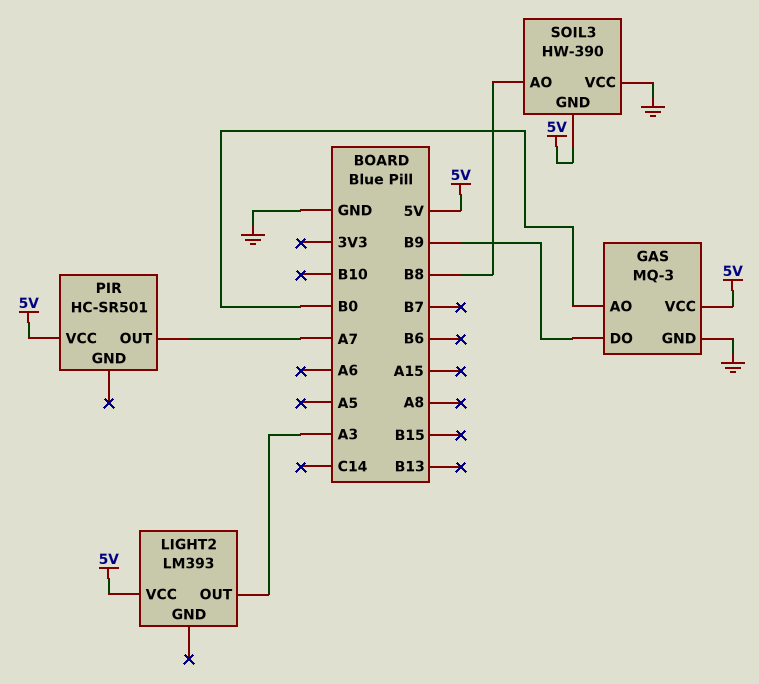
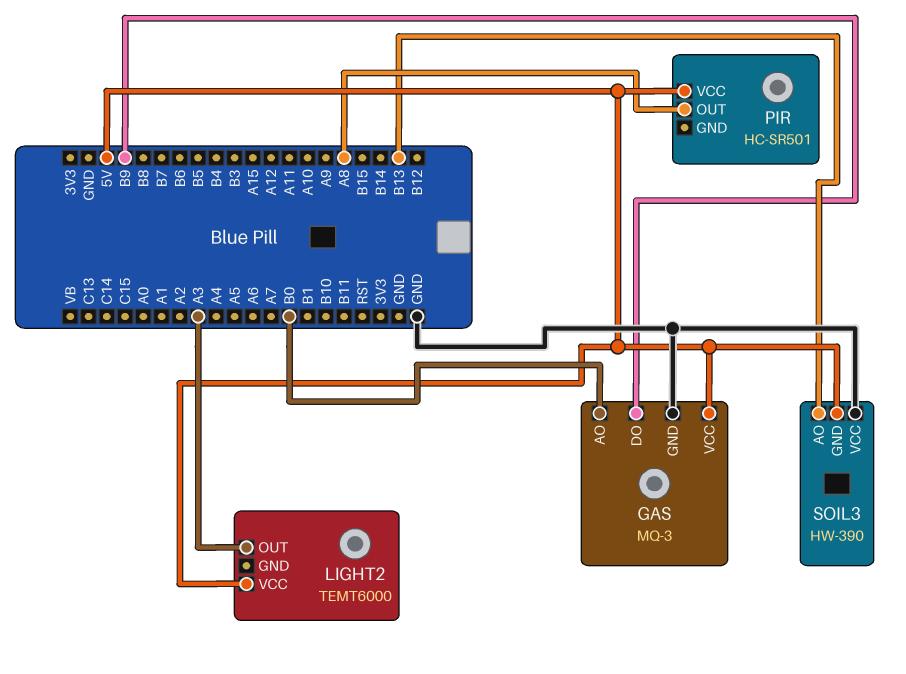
LIGHT2: LM393 -> TEMT6000
PIR pin OUT: A7 -> A8
SOIL3 pin AO: B8 -> B13

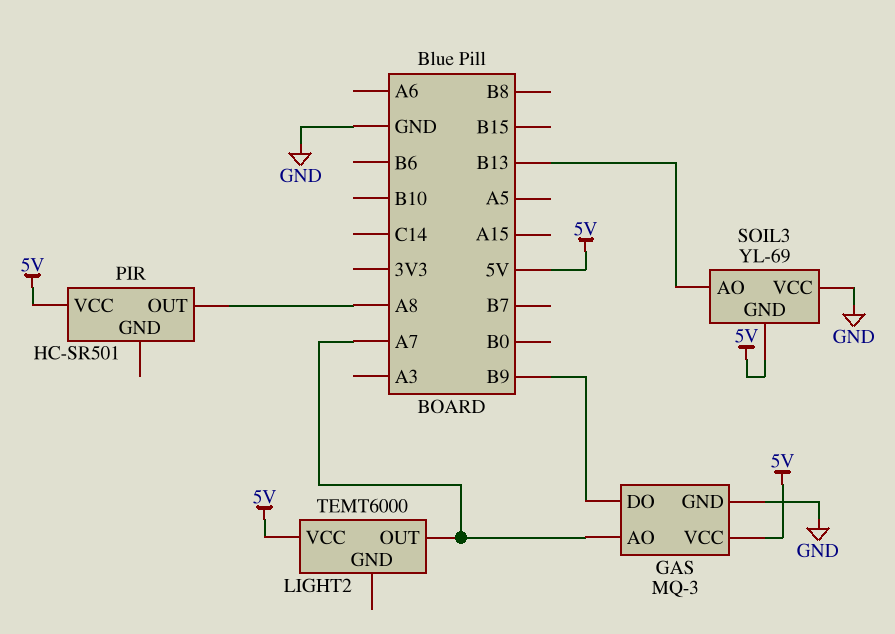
GAS pin AO: B0 -> A7
LIGHT2 pin OUT: A3 -> A7
SOIL3: HW-390 -> YL-69

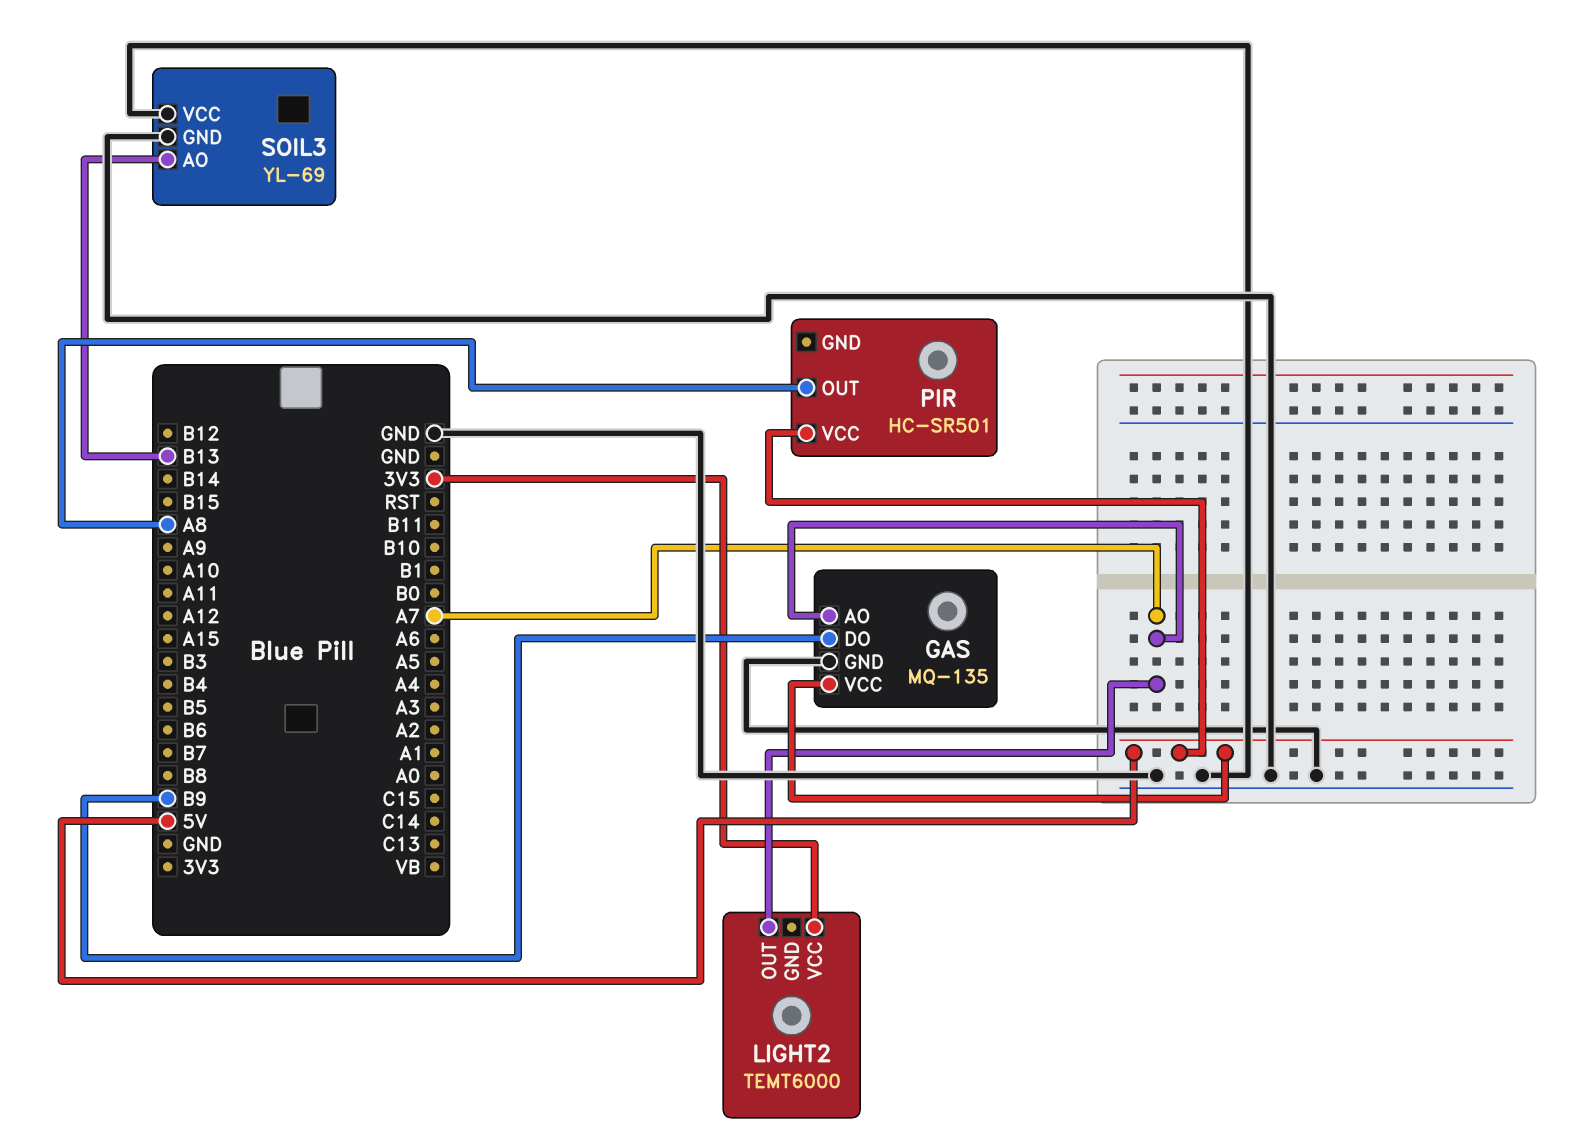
GAS: MQ-3 -> MQ-135
LIGHT2 pin VCC: 5V -> 3V3
SOIL3 pin GND: 5V -> GND

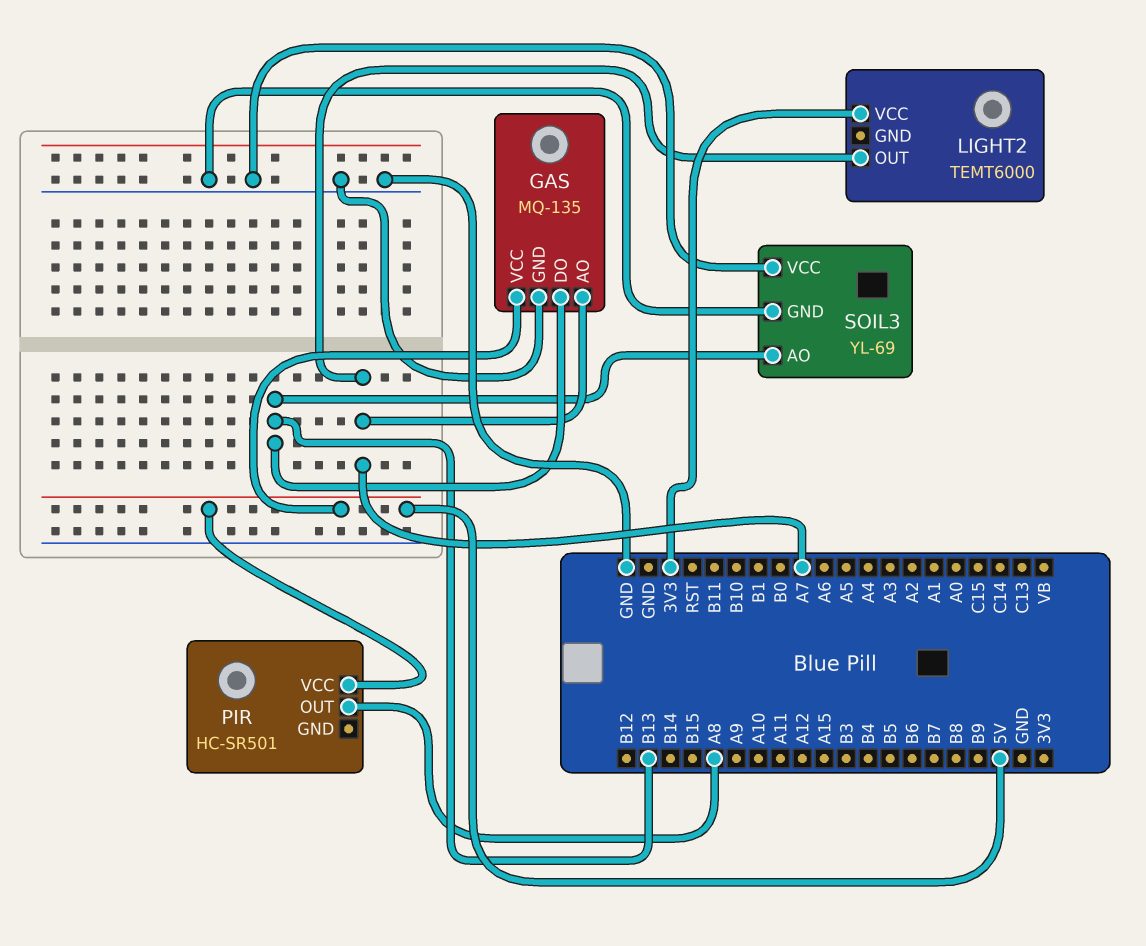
GAS pin DO: B9 -> B13

